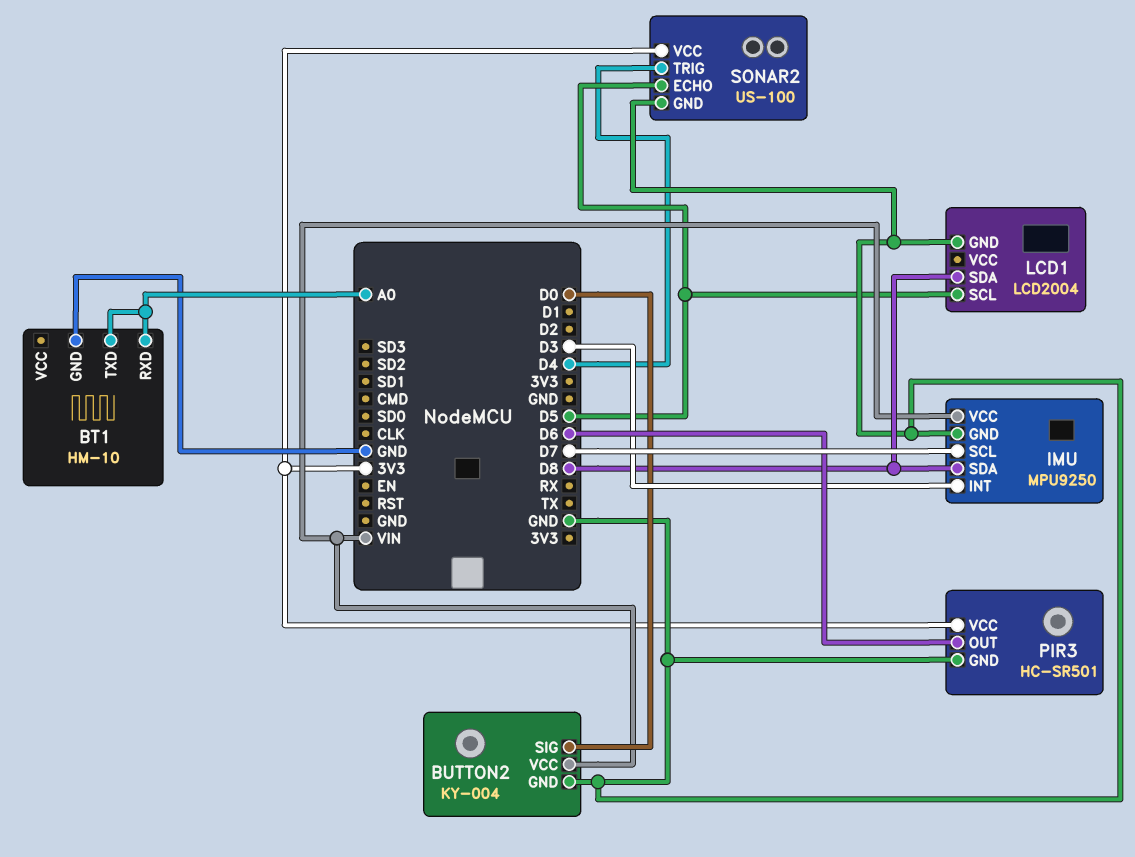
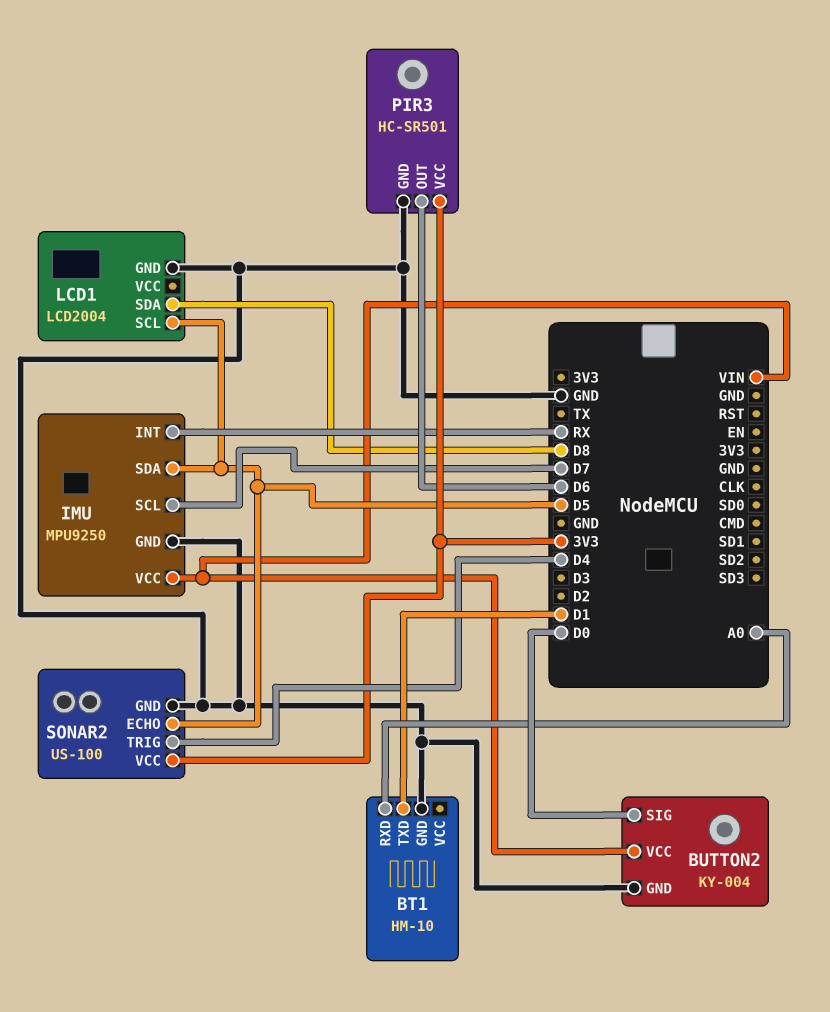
BT1 pin TXD: A0 -> D1
IMU pin INT: D3 -> RX
IMU pin SDA: D8 -> D5

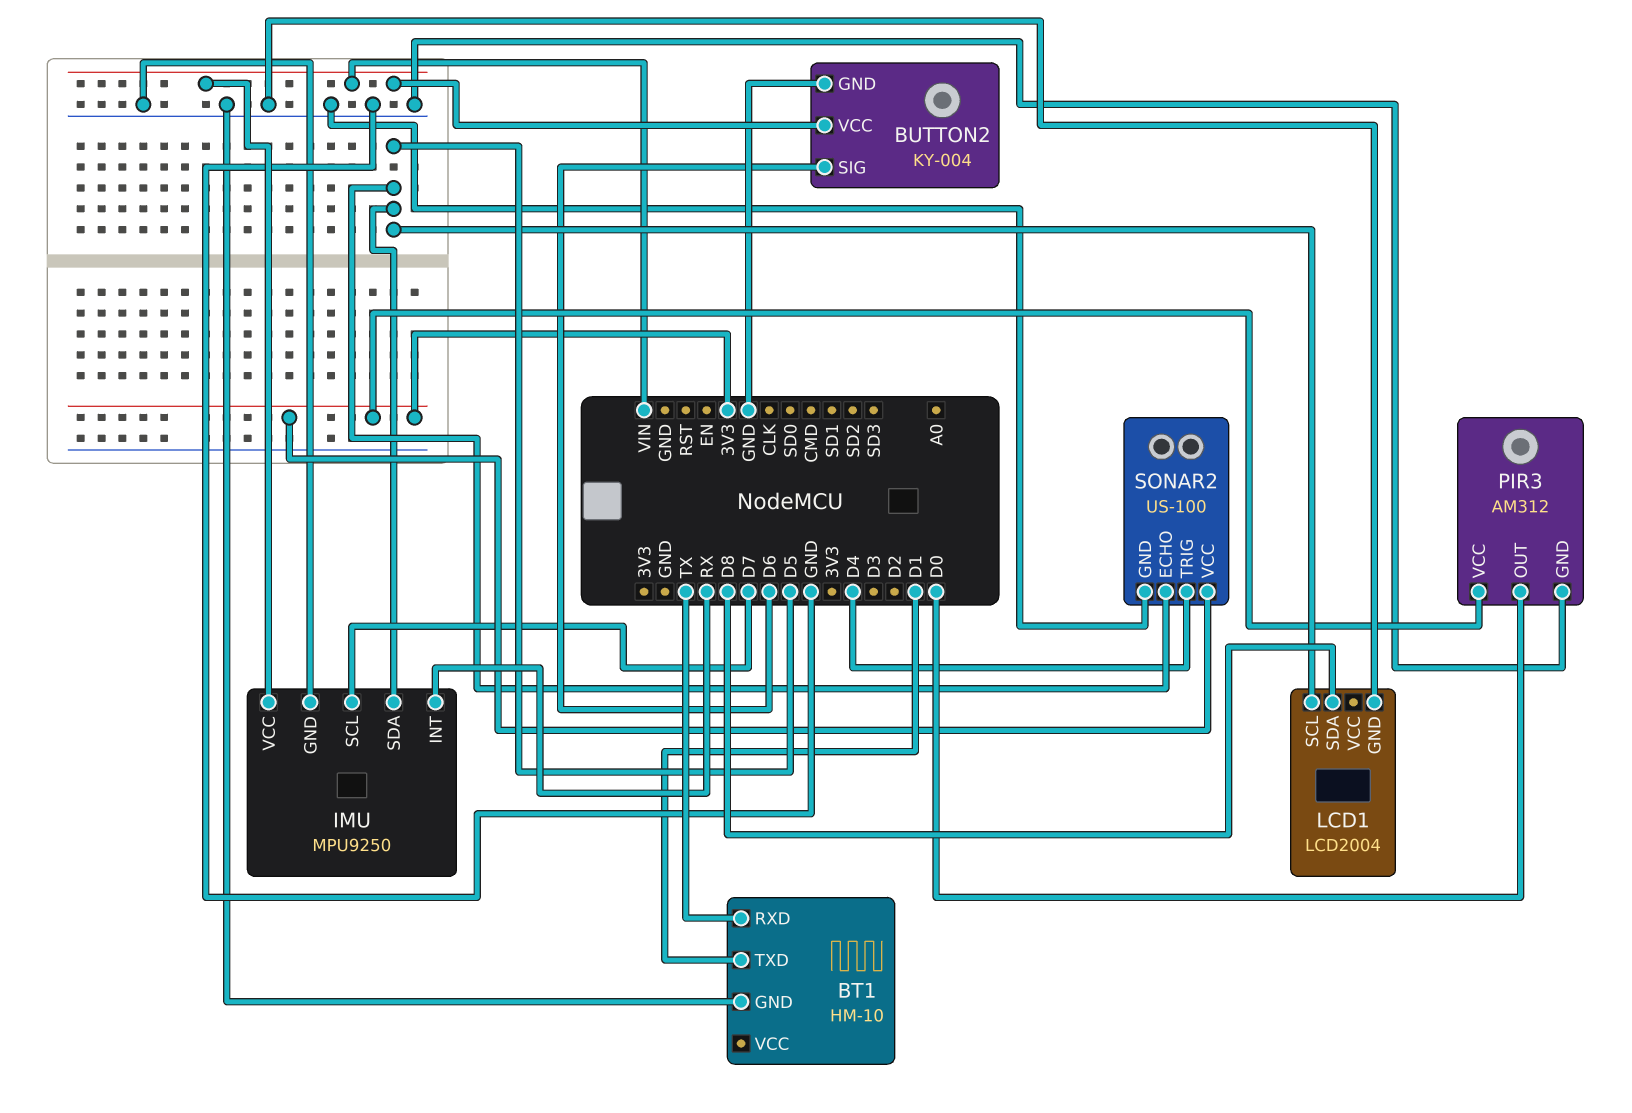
BT1 pin RXD: A0 -> TX
BUTTON2 pin SIG: D0 -> D6
PIR3: HC-SR501 -> AM312
PIR3 pin OUT: D6 -> D0

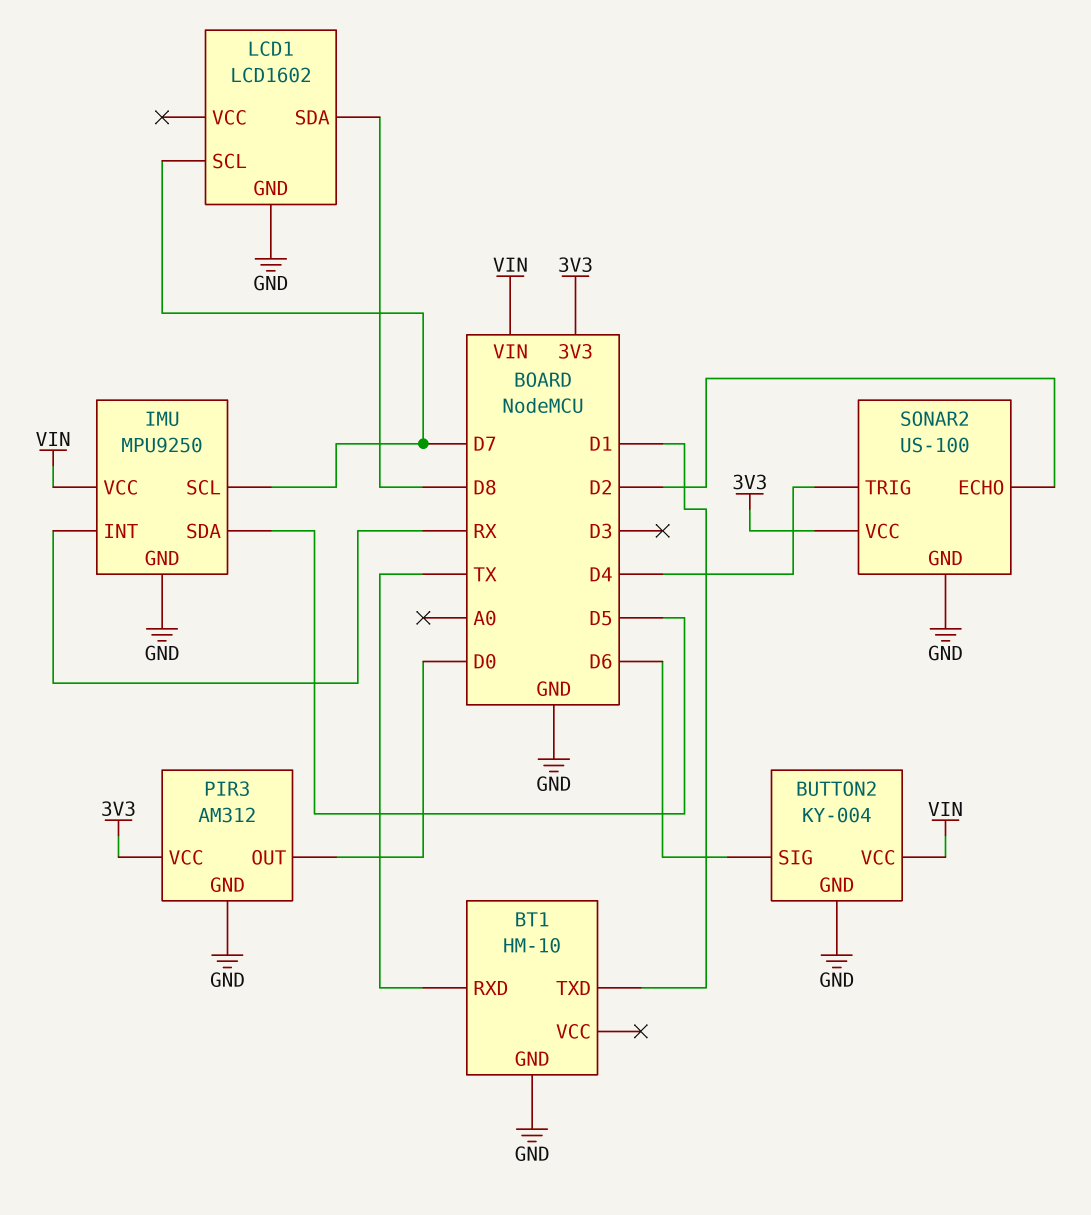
LCD1: LCD2004 -> LCD1602
LCD1 pin SCL: D5 -> D7
SONAR2 pin ECHO: D5 -> D2

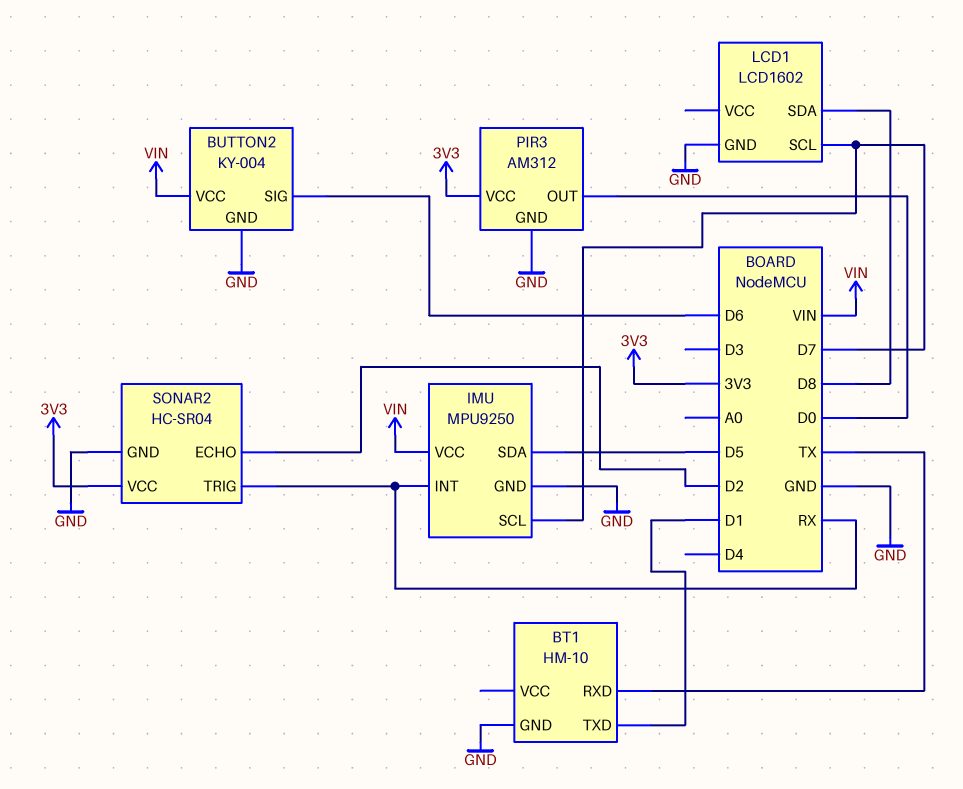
SONAR2: US-100 -> HC-SR04
SONAR2 pin TRIG: D4 -> RX

